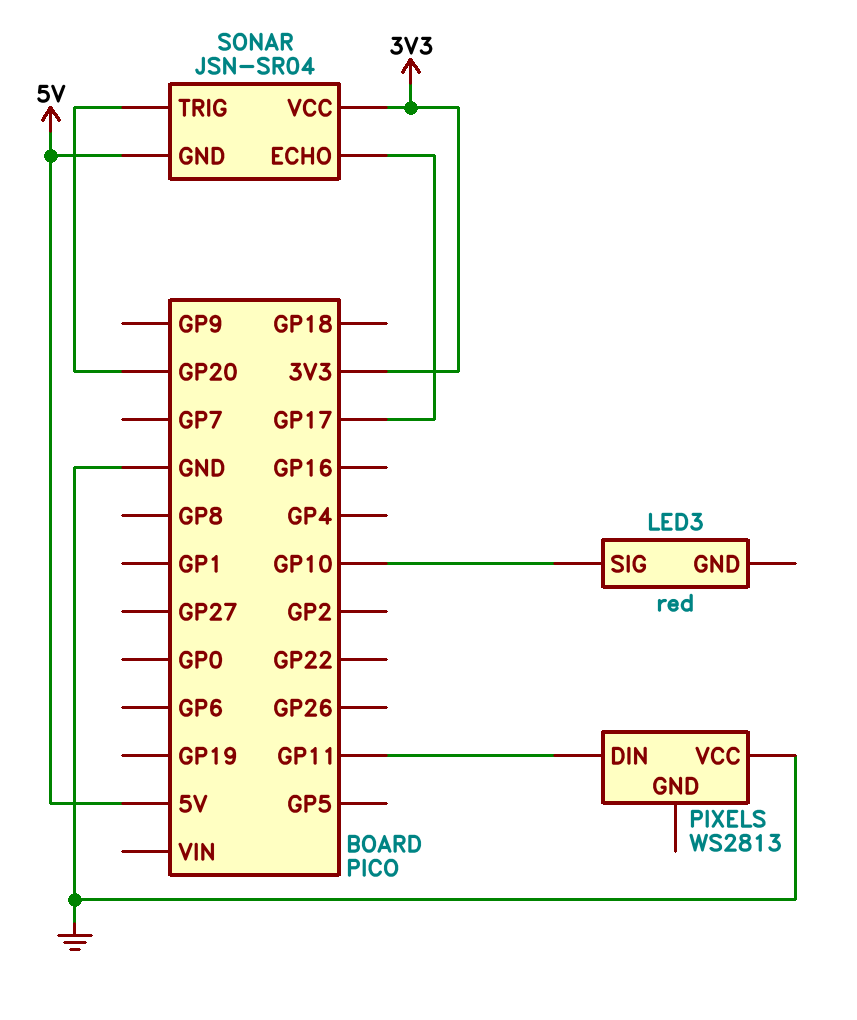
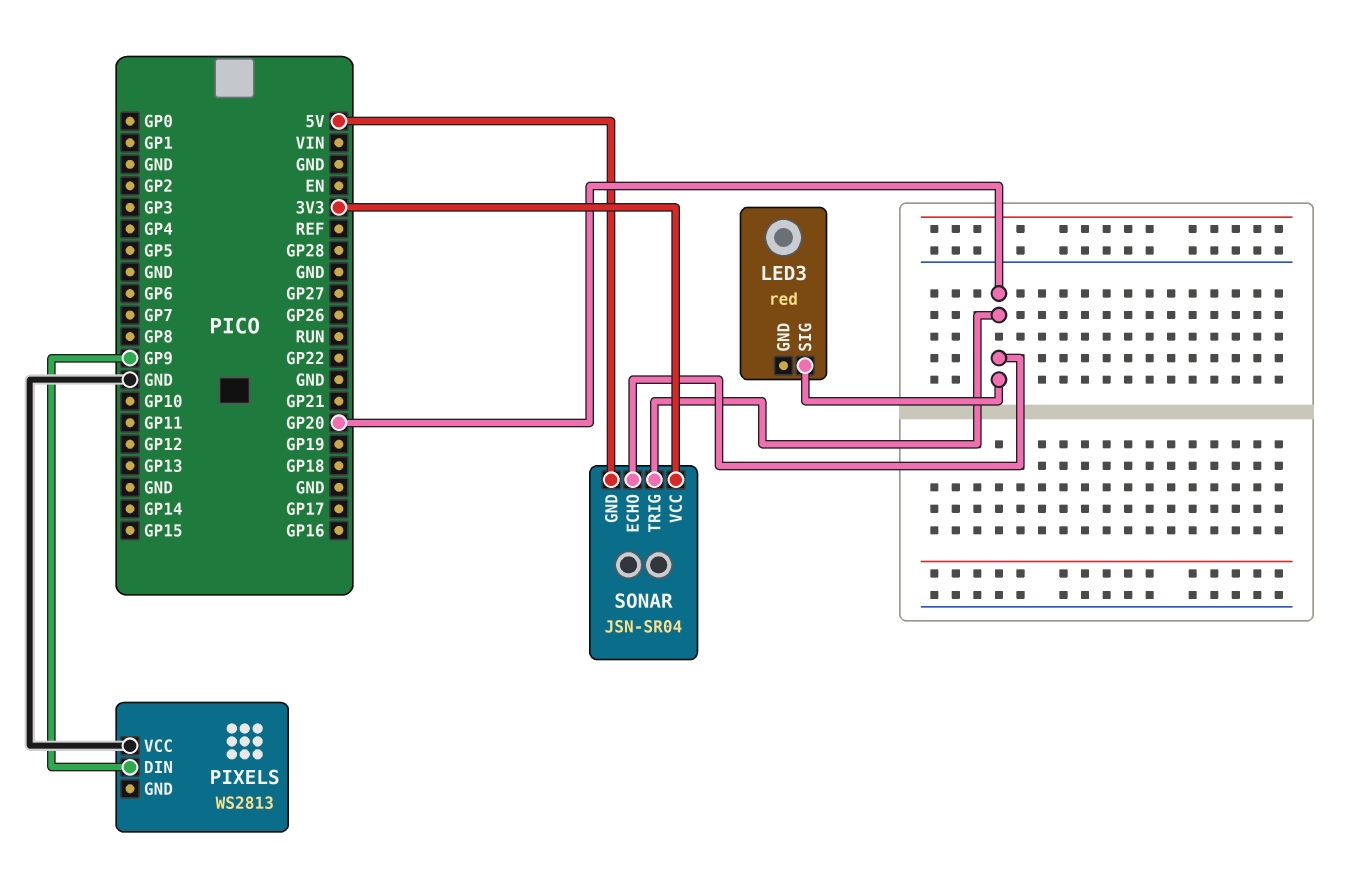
LED3 pin SIG: GP10 -> GP20
PIXELS pin DIN: GP11 -> GP9
SONAR pin ECHO: GP17 -> GP20

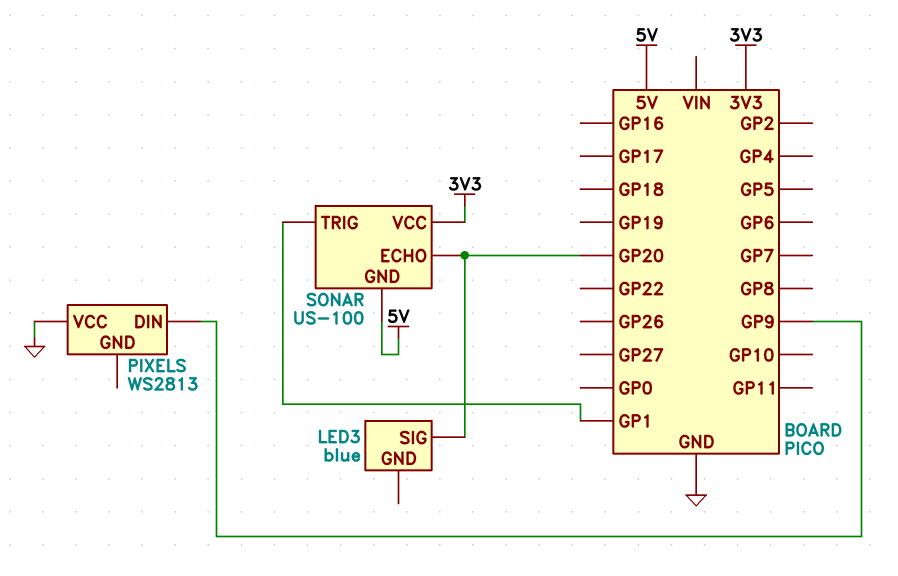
LED3: red -> blue
SONAR: JSN-SR04 -> US-100
SONAR pin TRIG: GP20 -> GP1

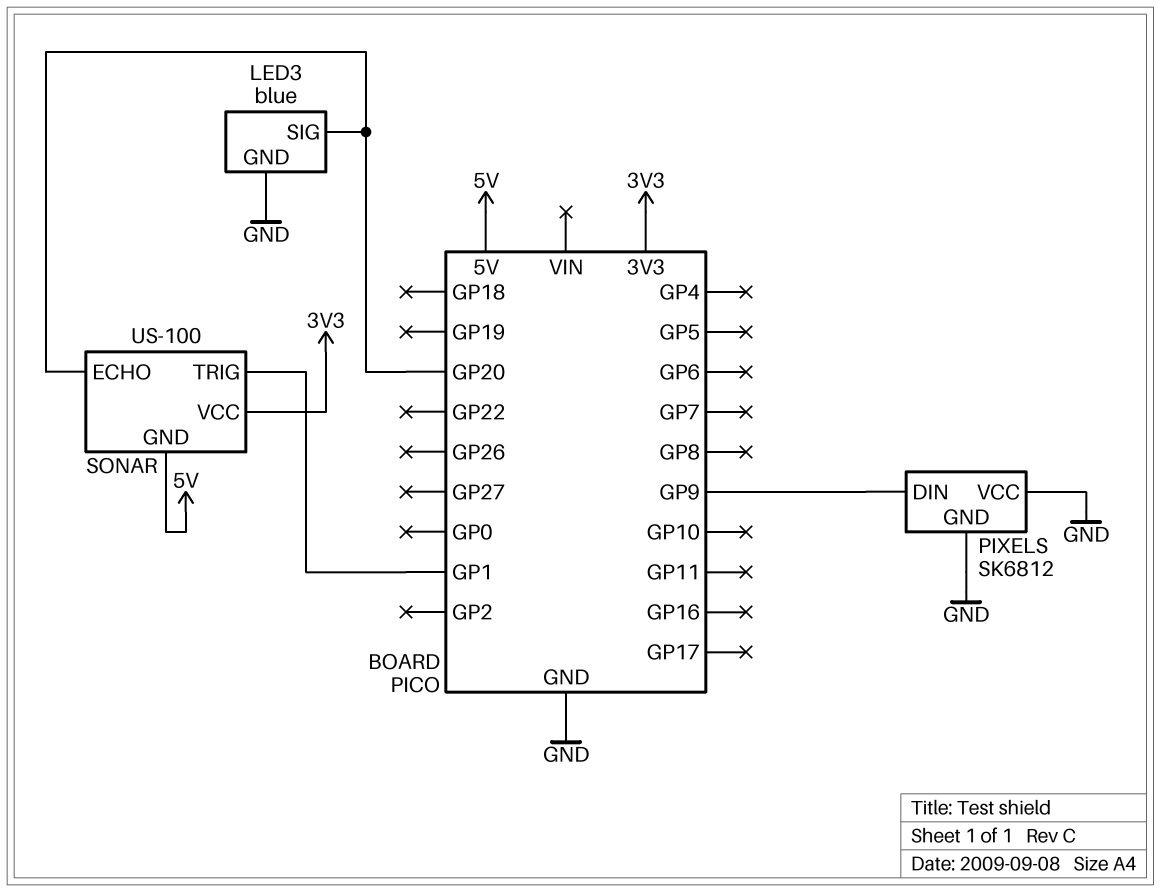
LED3 pin GND: none -> GND
PIXELS: WS2813 -> SK6812
PIXELS pin GND: none -> GND

